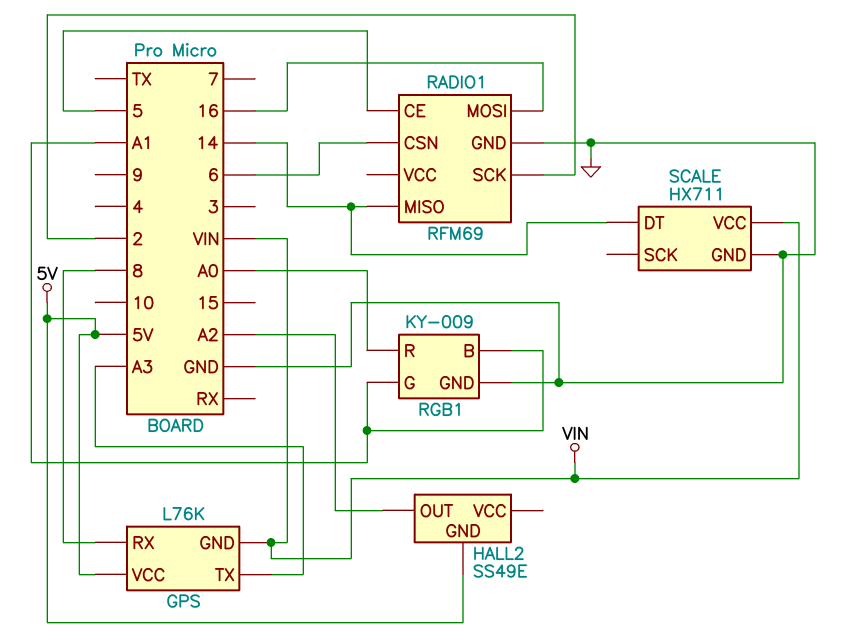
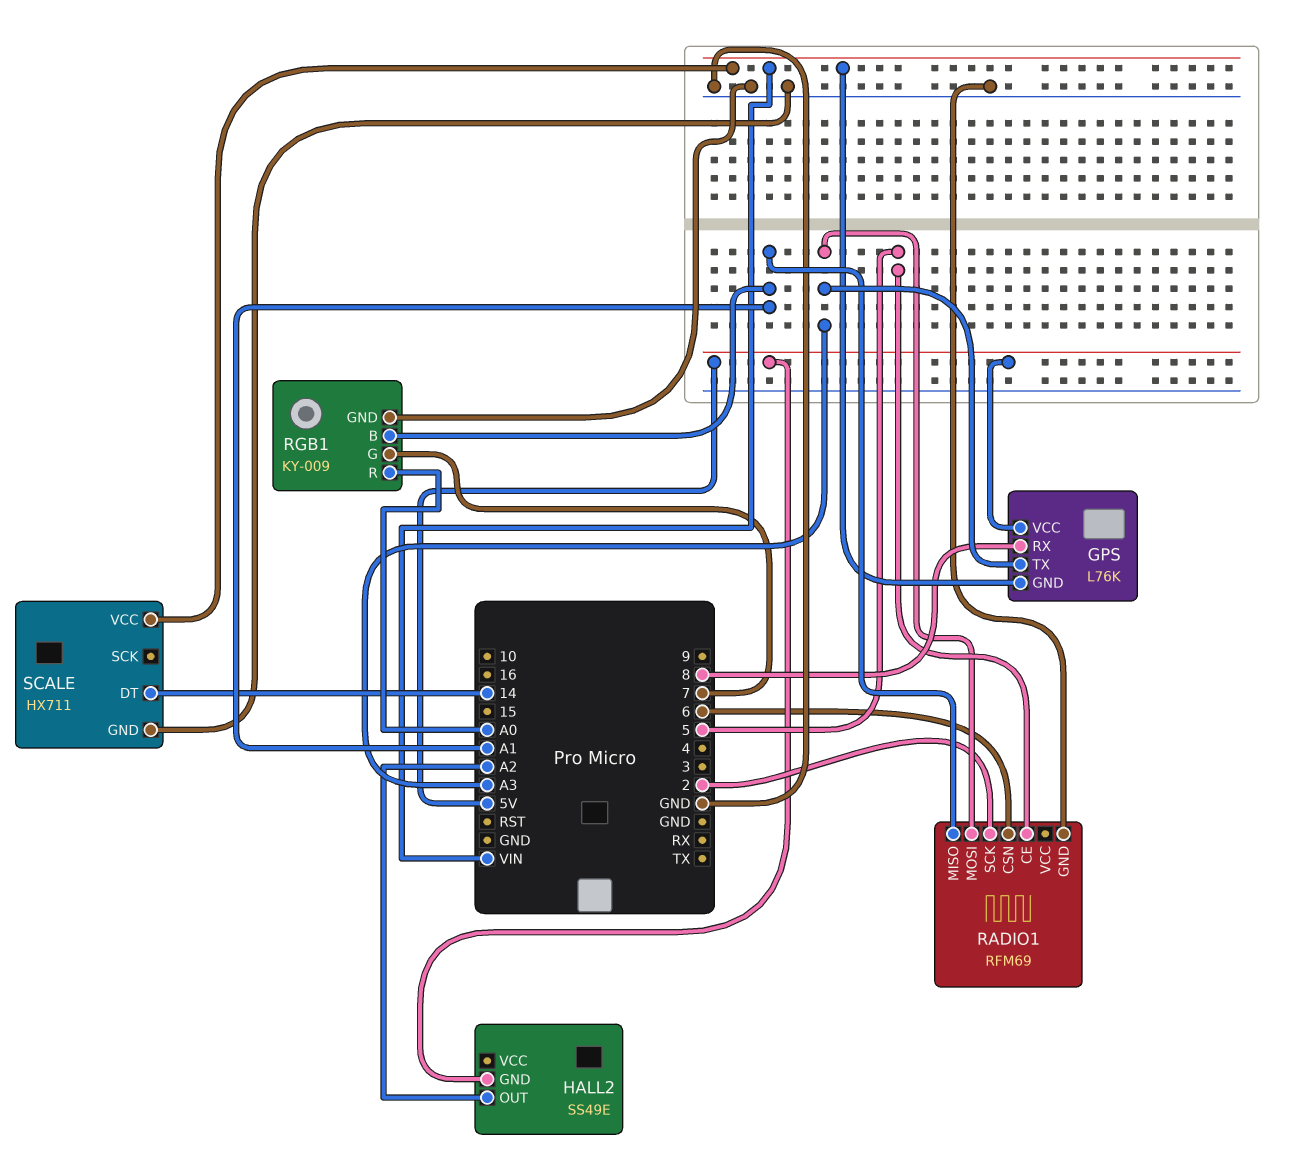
RADIO1 pin MISO: 14 -> A1
RADIO1 pin MOSI: 16 -> A3
RGB1 pin G: A1 -> 7

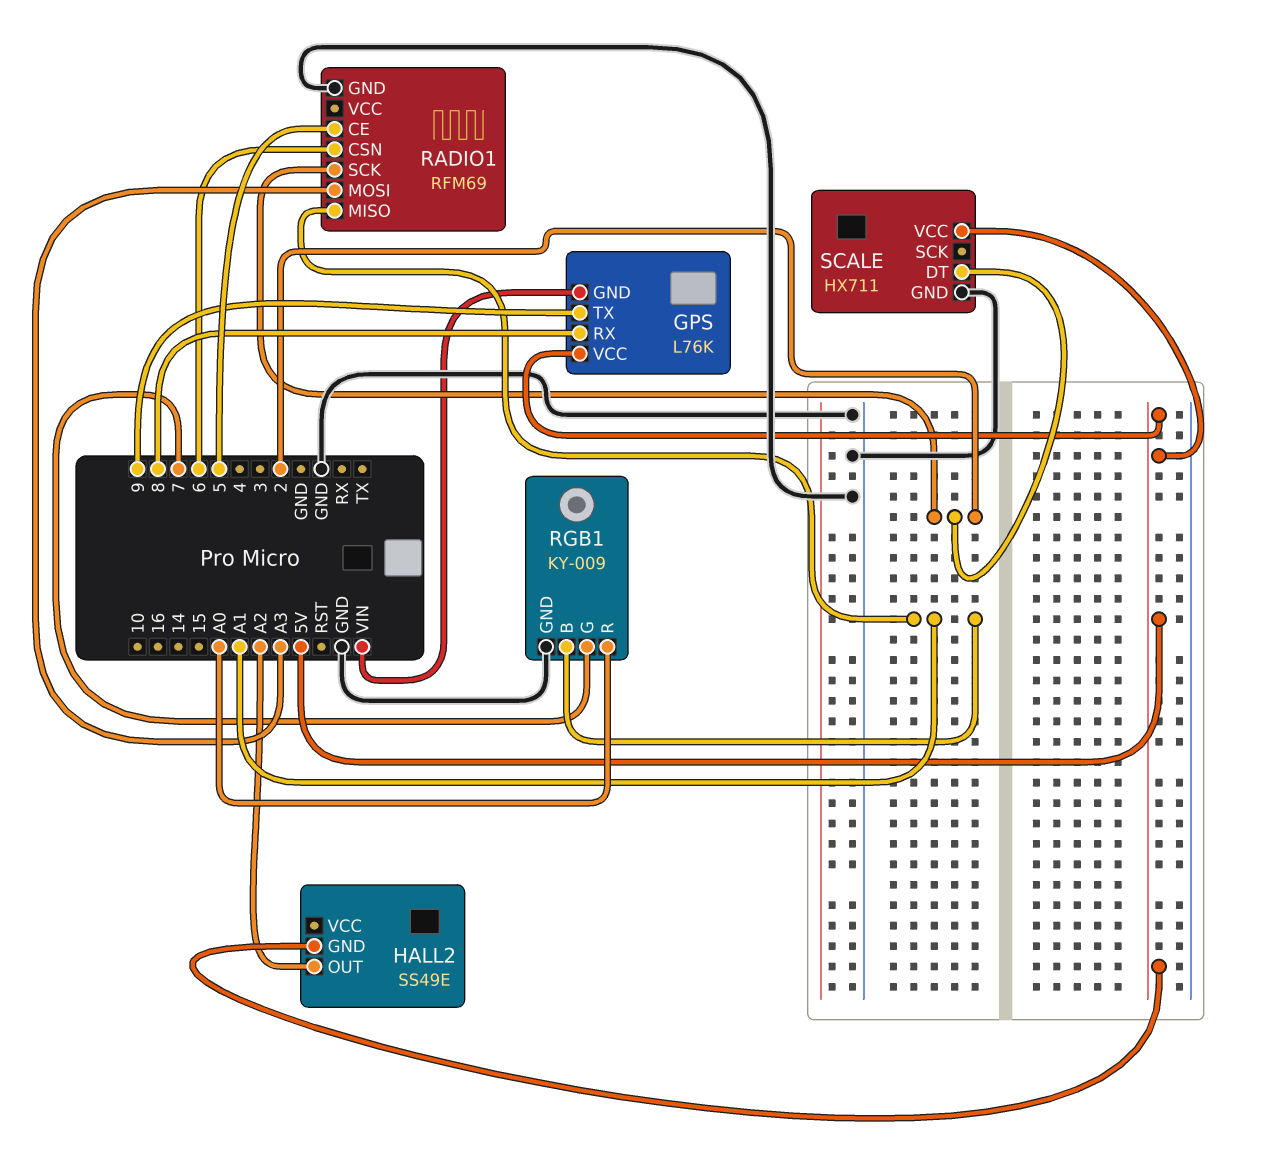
GPS pin TX: A3 -> 9
SCALE pin DT: 14 -> 2
SCALE pin VCC: VIN -> 5V

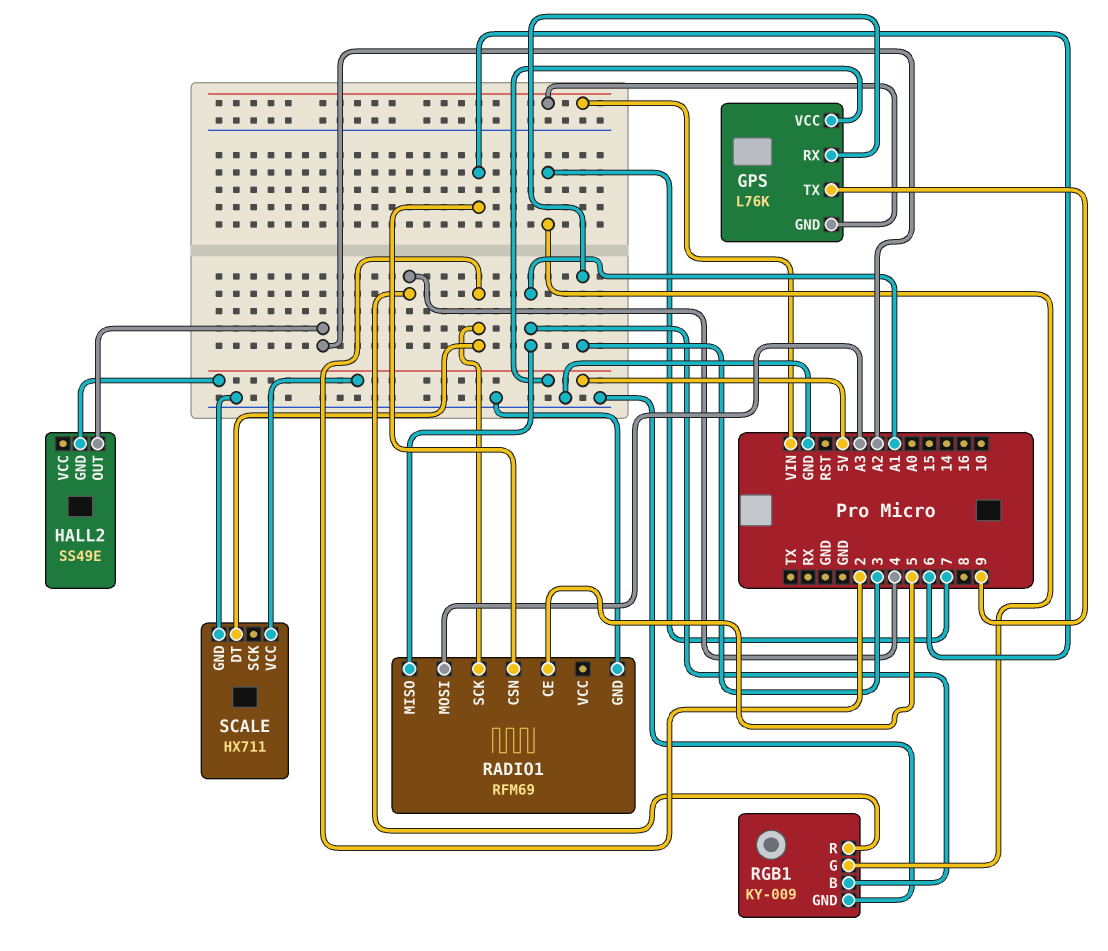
GPS pin RX: 8 -> 3
RGB1 pin R: A0 -> 4

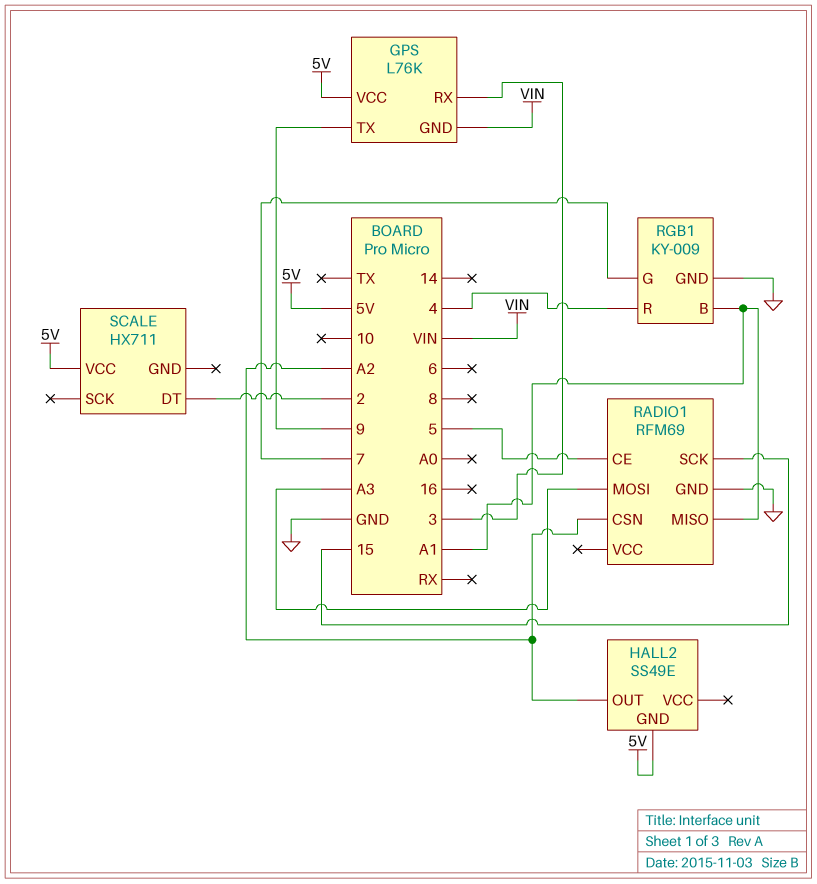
RADIO1 pin CSN: 6 -> A2
RADIO1 pin SCK: 2 -> 15
SCALE pin GND: GND -> none

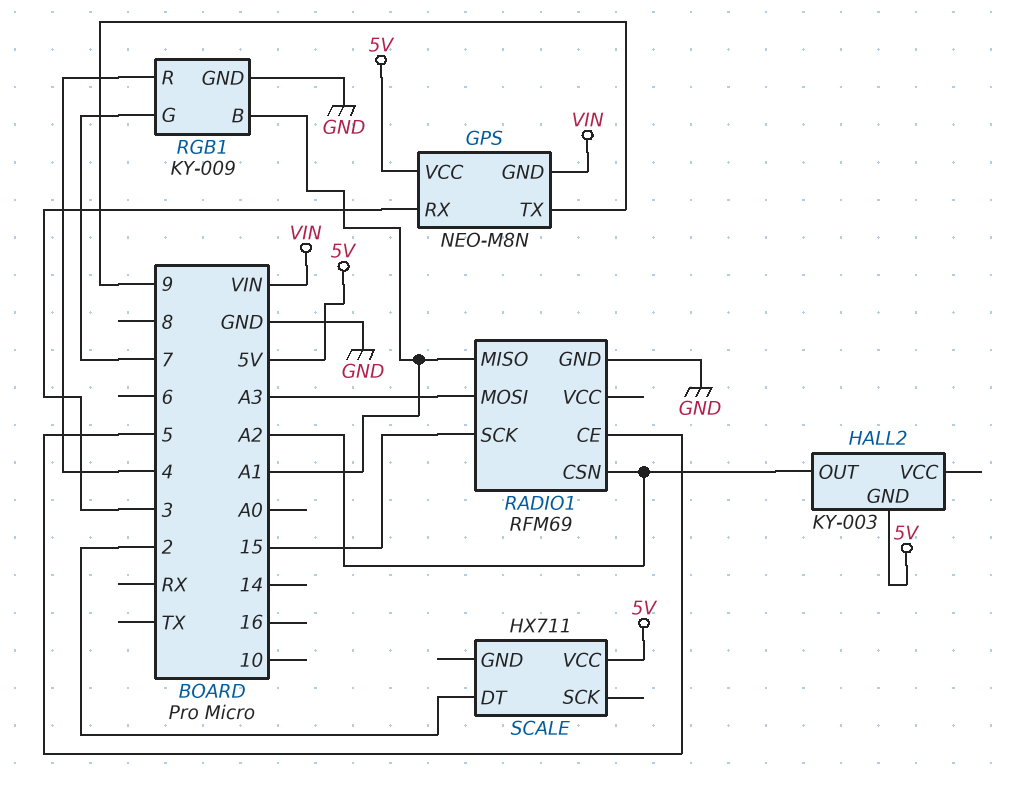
GPS: L76K -> NEO-M8N
HALL2: SS49E -> KY-003

